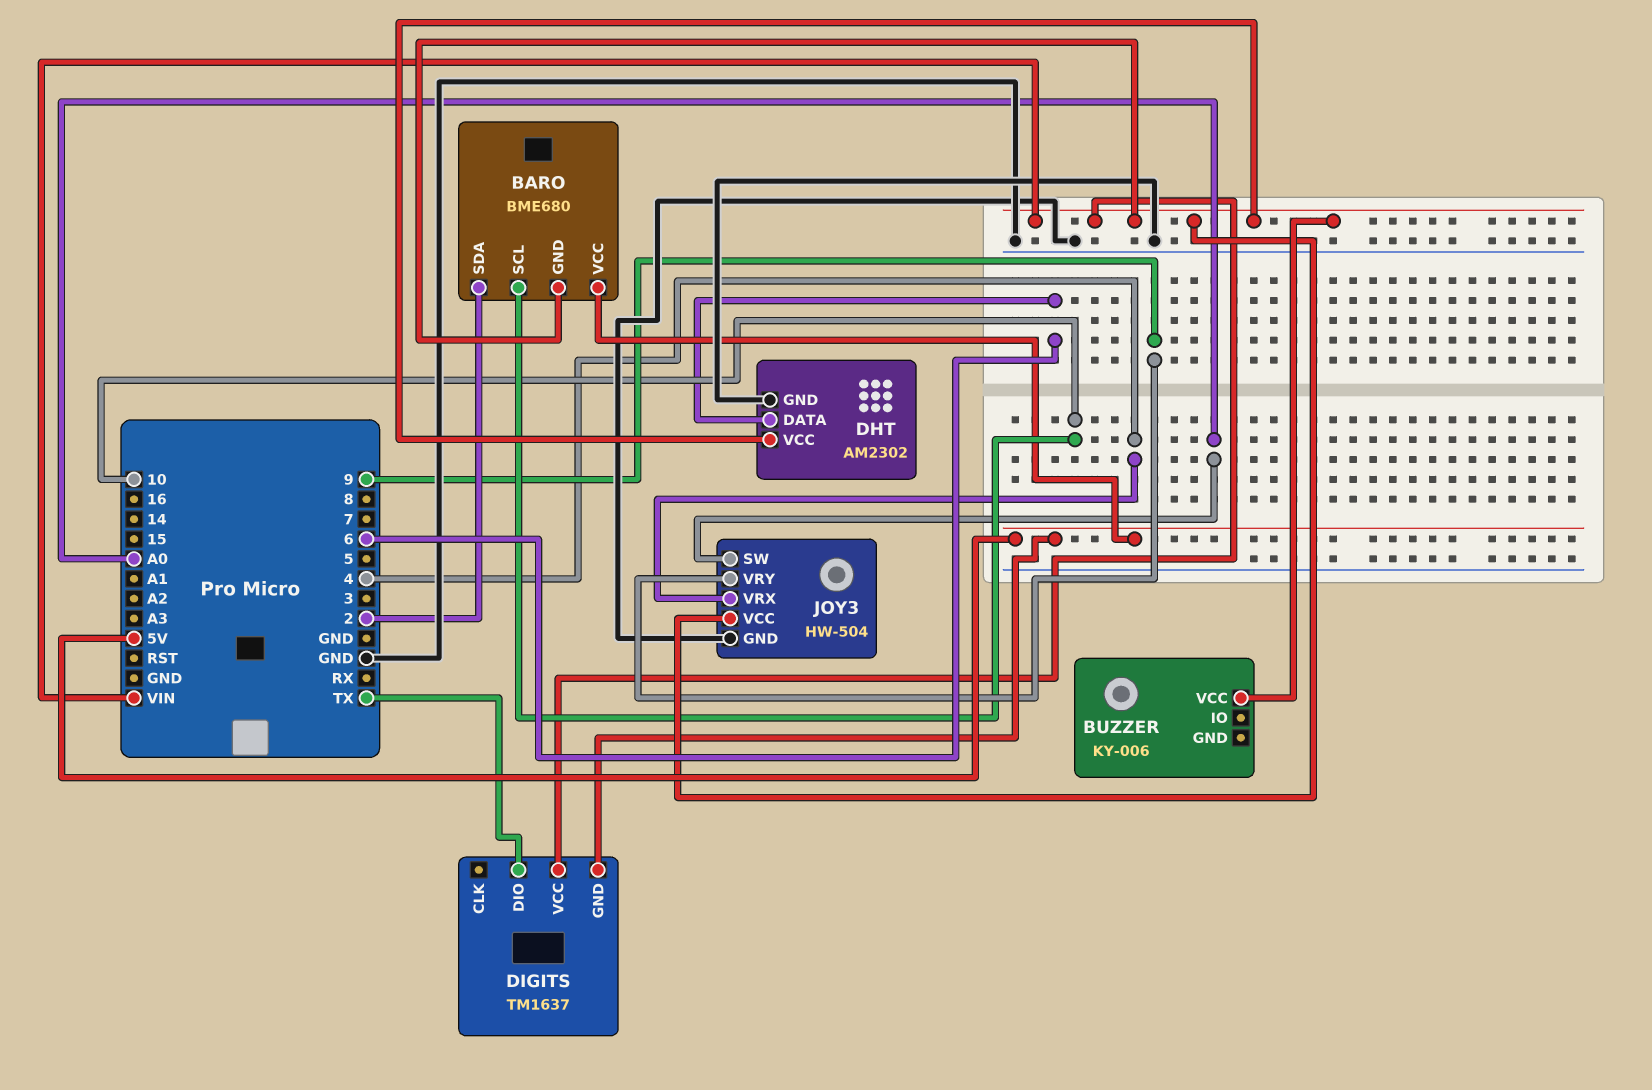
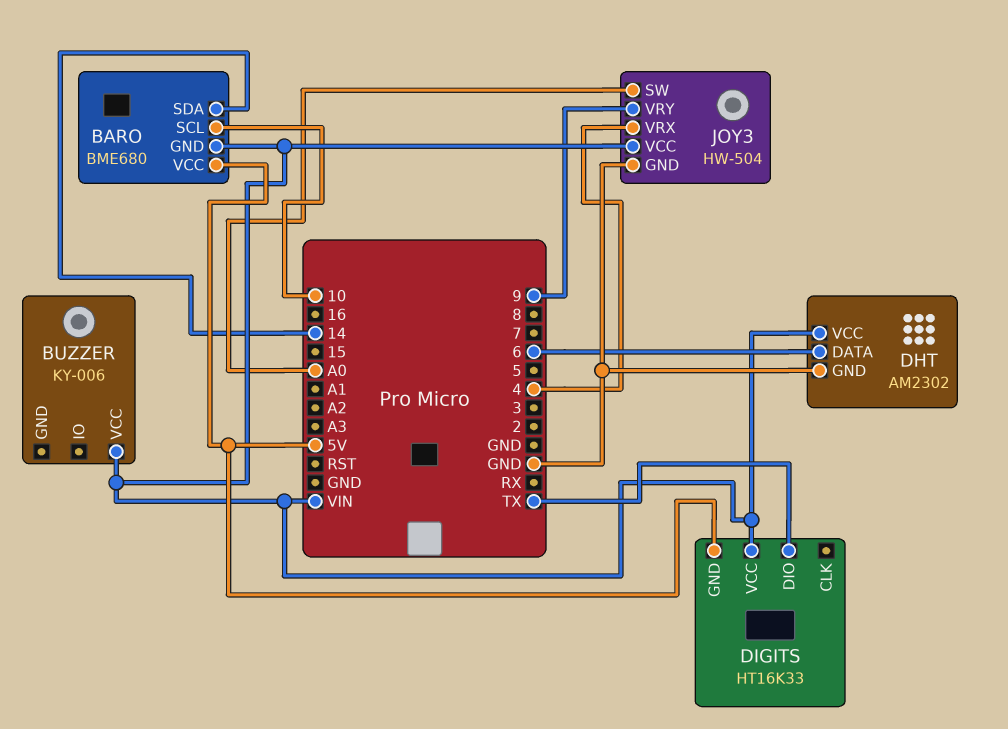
BARO pin SDA: 2 -> 14
DIGITS: TM1637 -> HT16K33

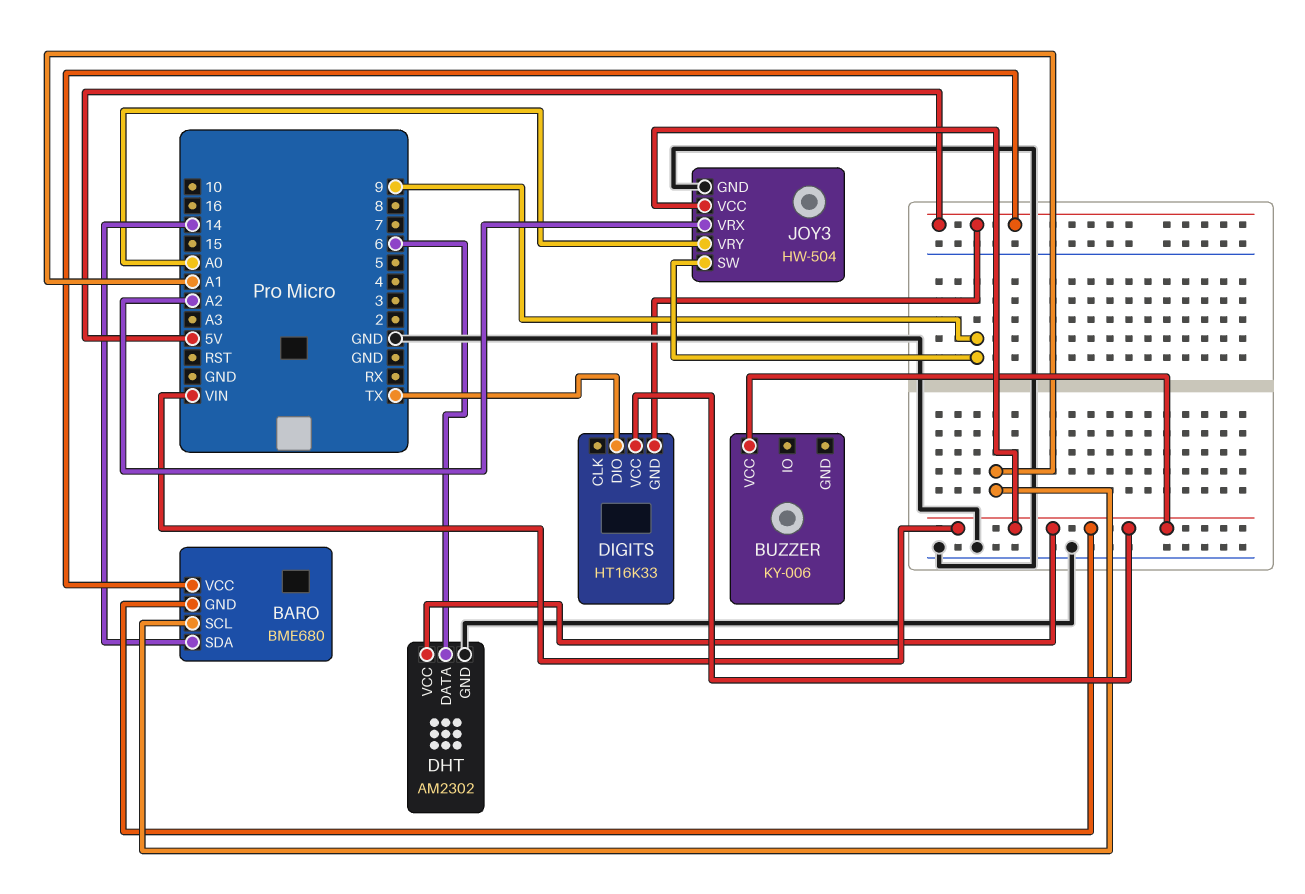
BARO pin SCL: 10 -> A1
JOY3 pin SW: A0 -> 9
JOY3 pin VRX: 4 -> A2
JOY3 pin VRY: 9 -> A0

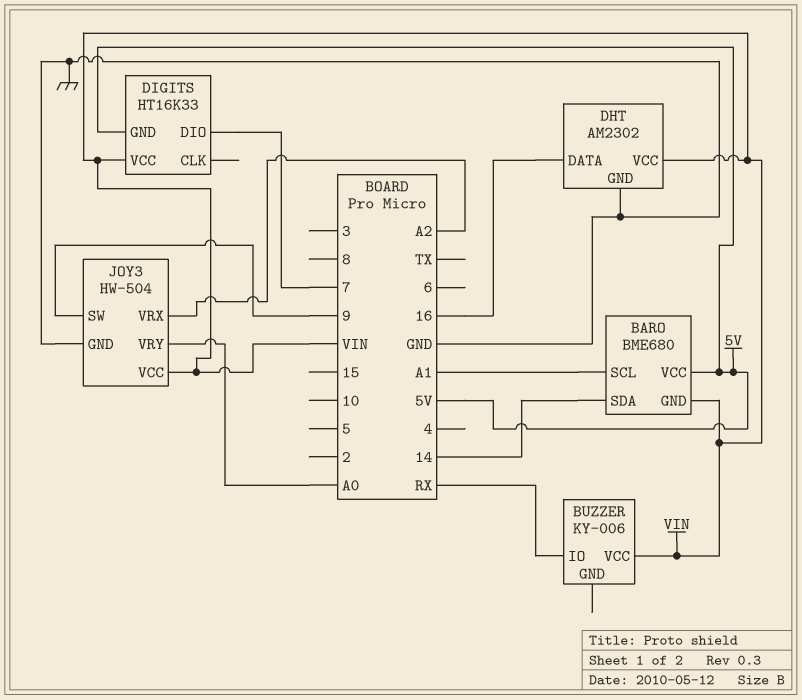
BUZZER pin IO: none -> RX
DHT pin DATA: 6 -> 16
DIGITS pin DIO: TX -> 7

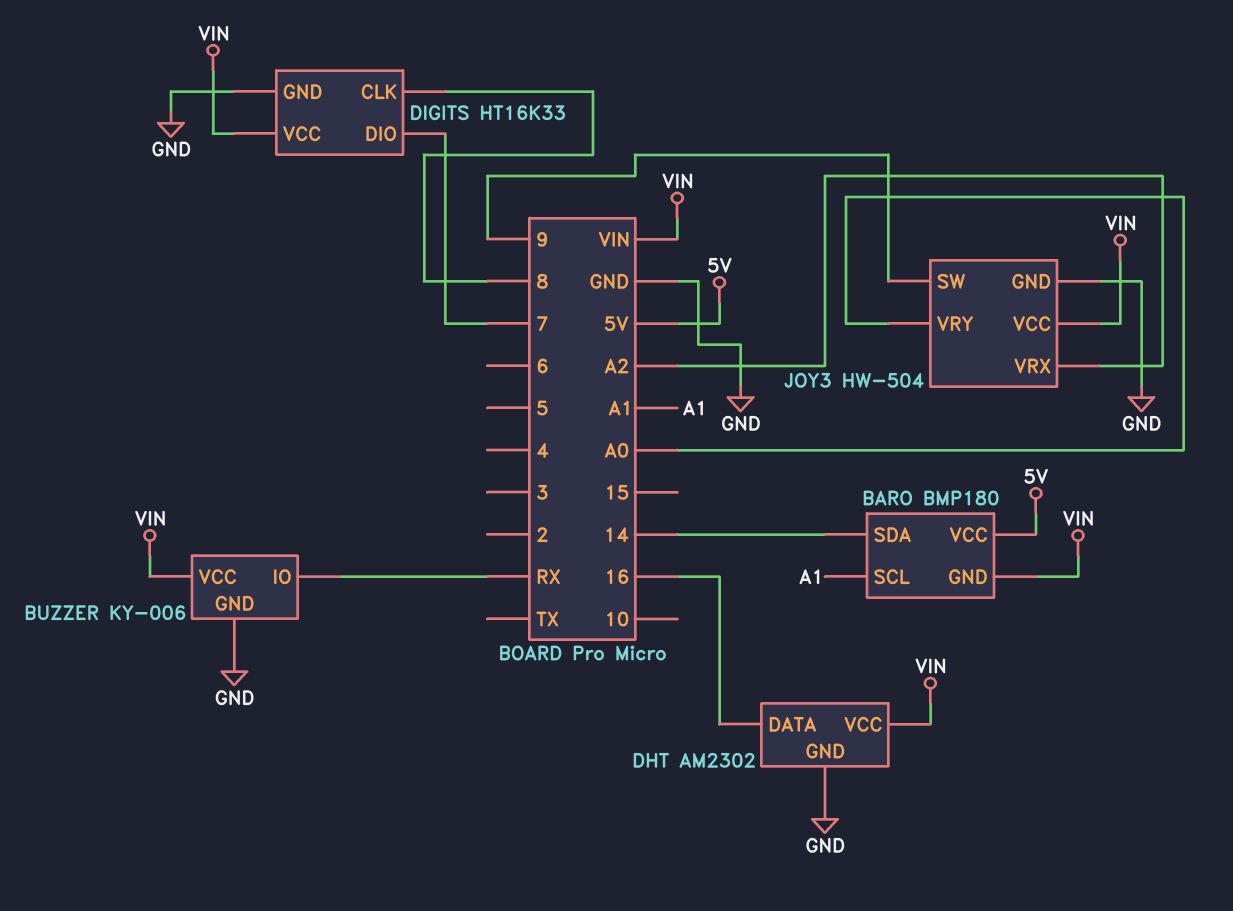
BARO: BME680 -> BMP180
BUZZER pin GND: none -> GND
DIGITS pin CLK: none -> 8
DIGITS pin GND: 5V -> GND

